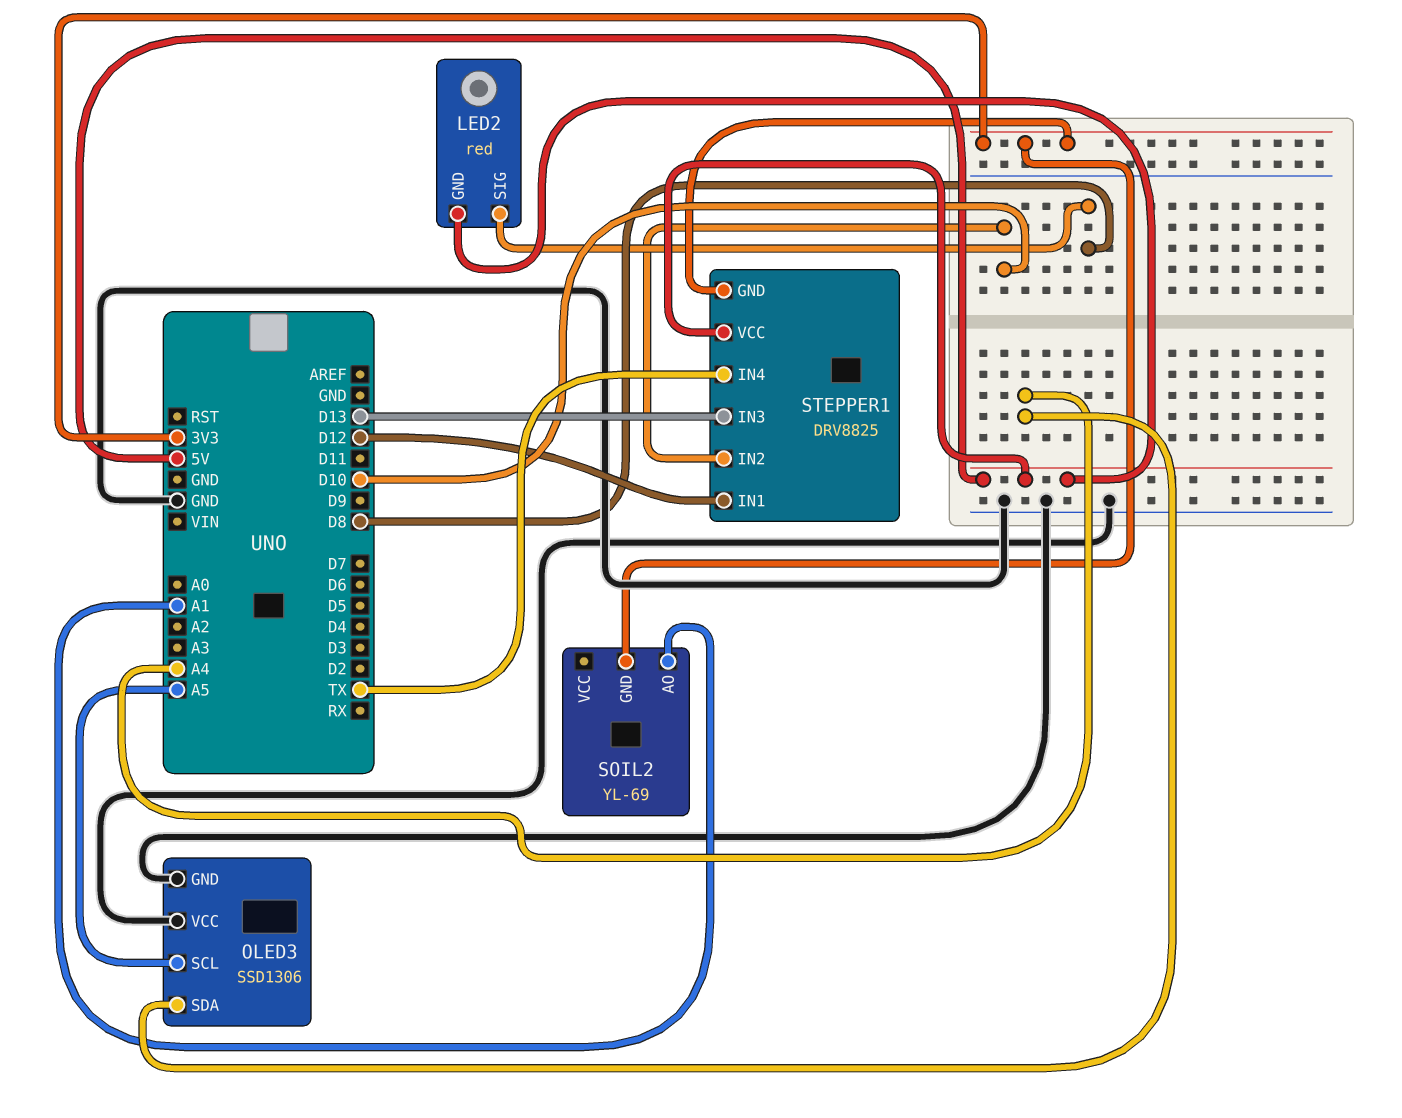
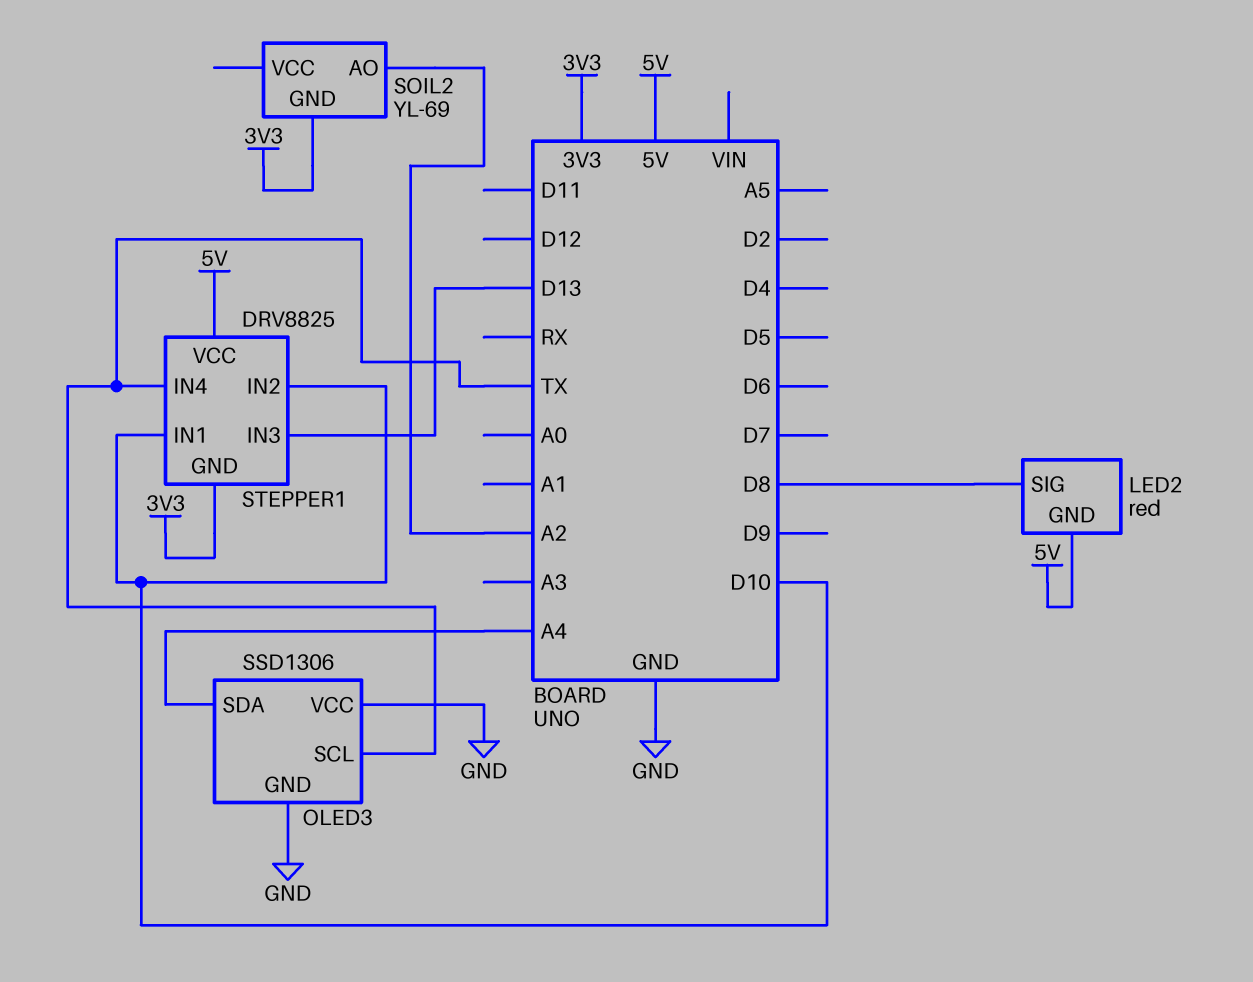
OLED3 pin SCL: A5 -> TX
SOIL2 pin AO: A1 -> A2
STEPPER1 pin IN1: D12 -> D10

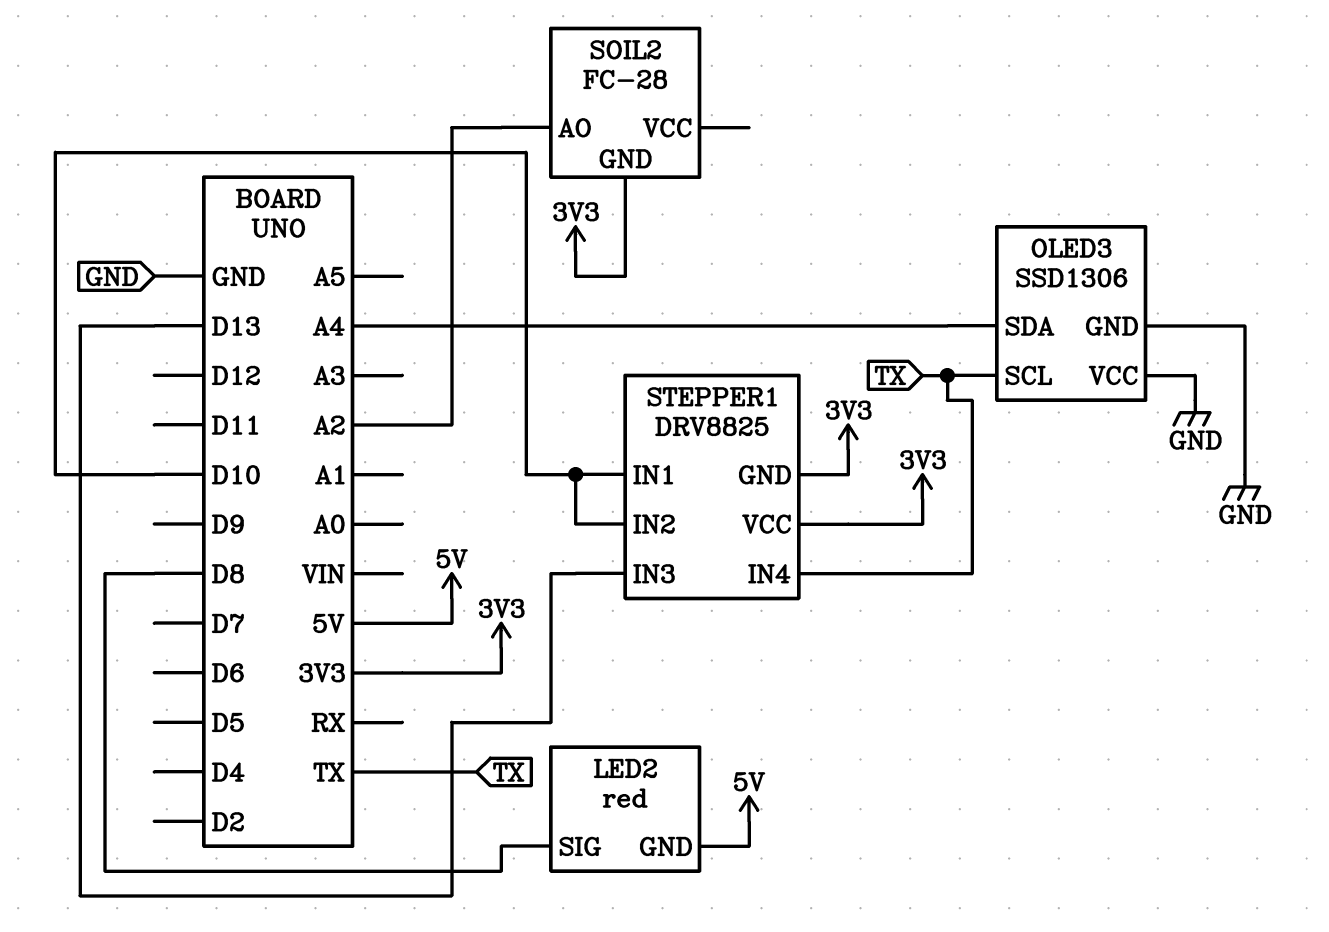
SOIL2: YL-69 -> FC-28
STEPPER1 pin VCC: 5V -> 3V3

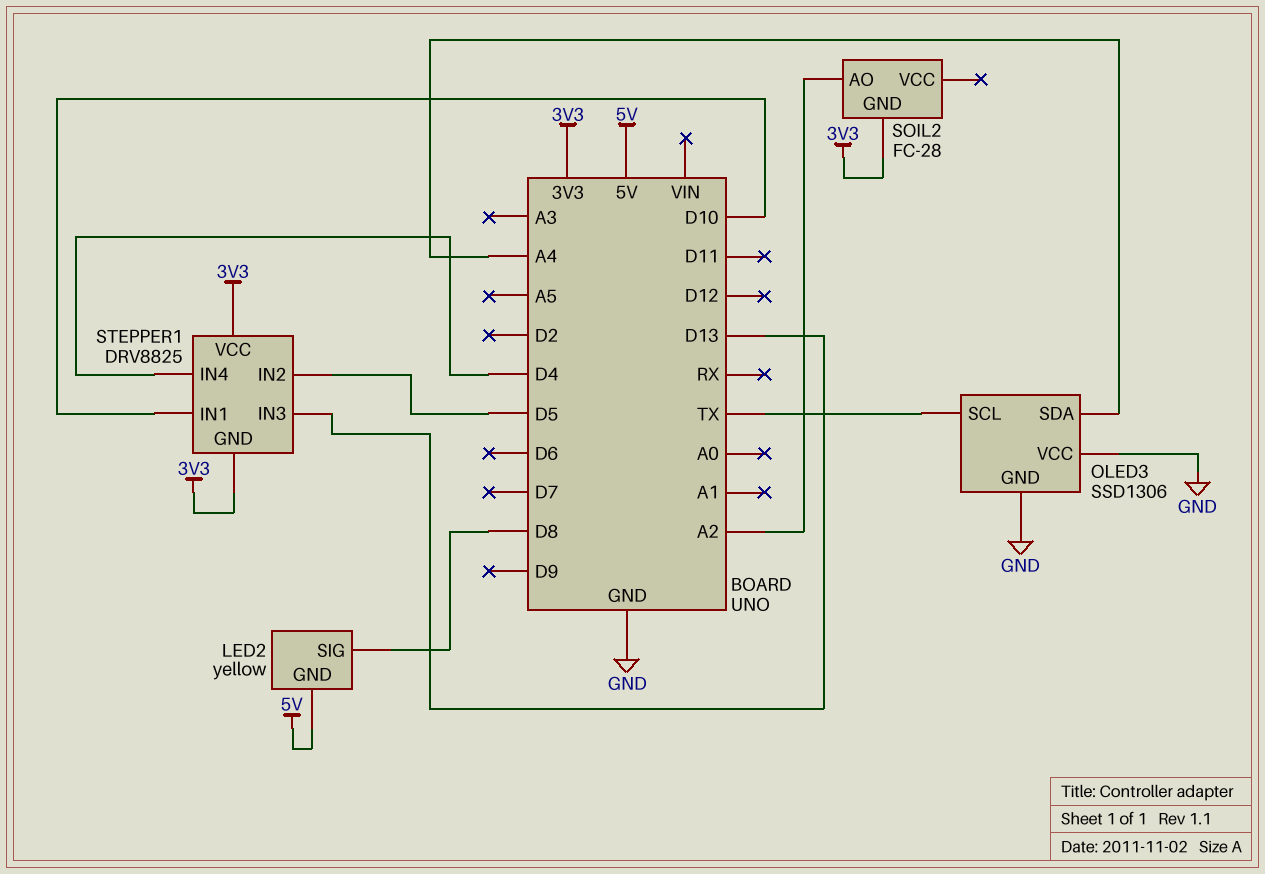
LED2: red -> yellow
STEPPER1 pin IN2: D10 -> D5
STEPPER1 pin IN4: TX -> D4

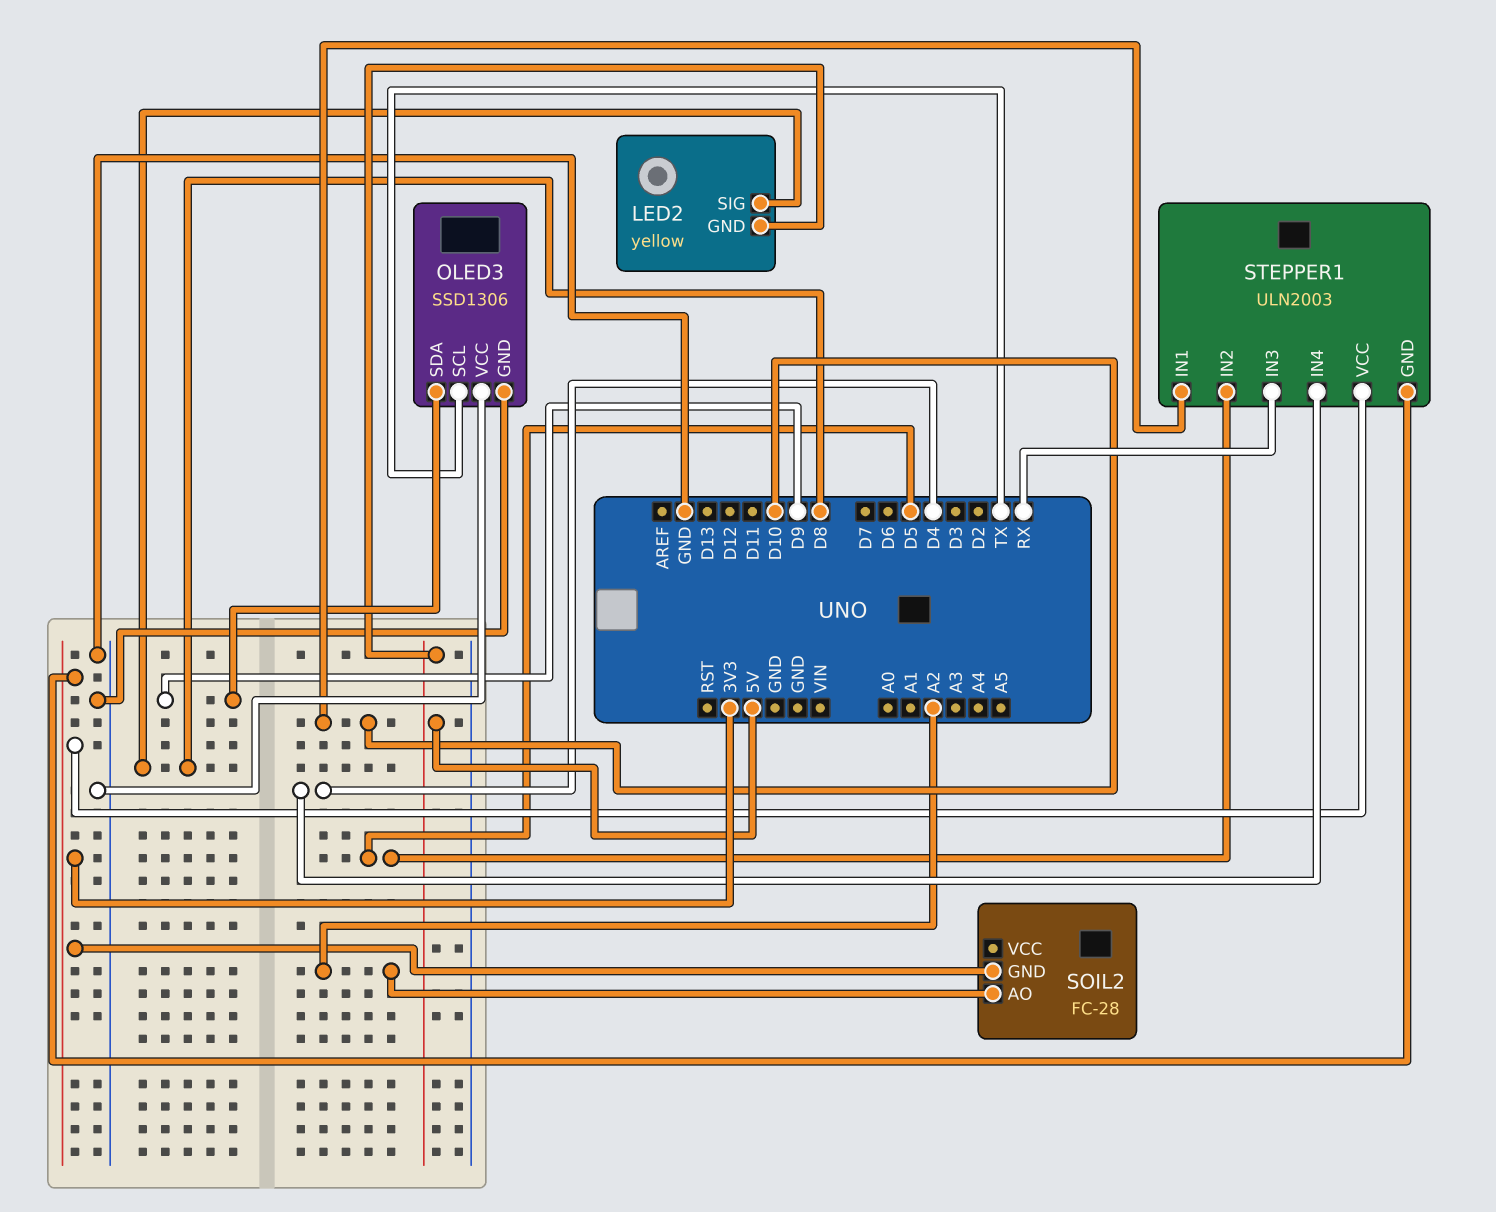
OLED3 pin SDA: A4 -> D9
STEPPER1: DRV8825 -> ULN2003
STEPPER1 pin IN3: D13 -> RX

